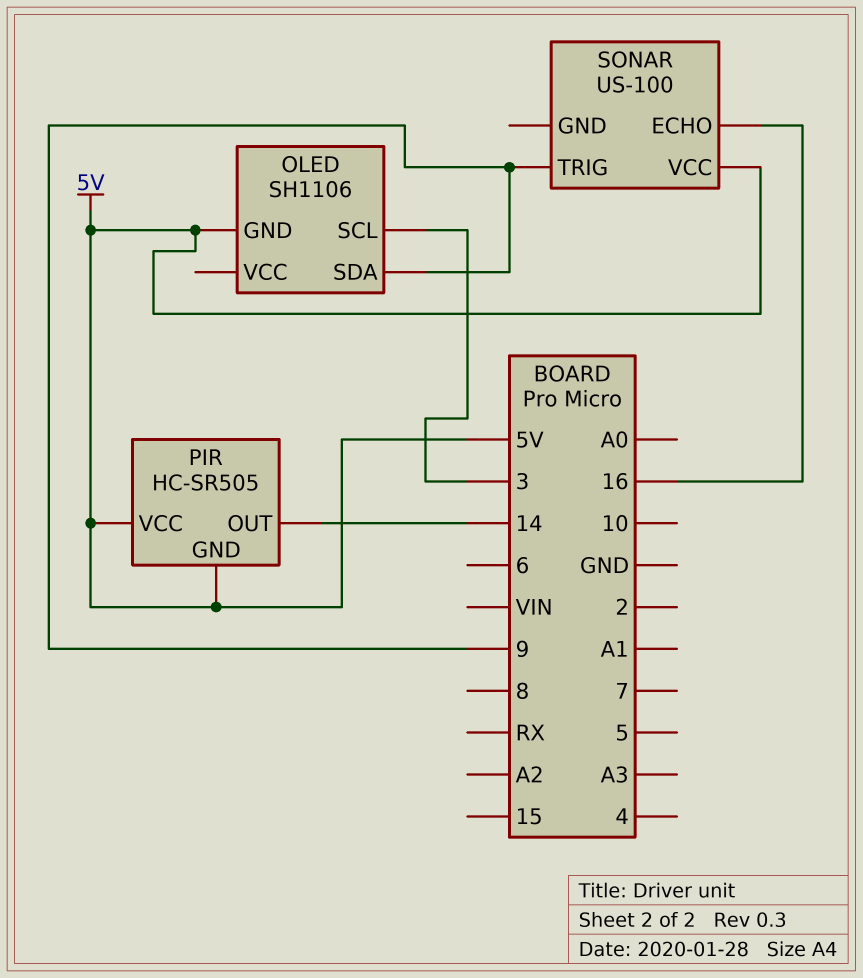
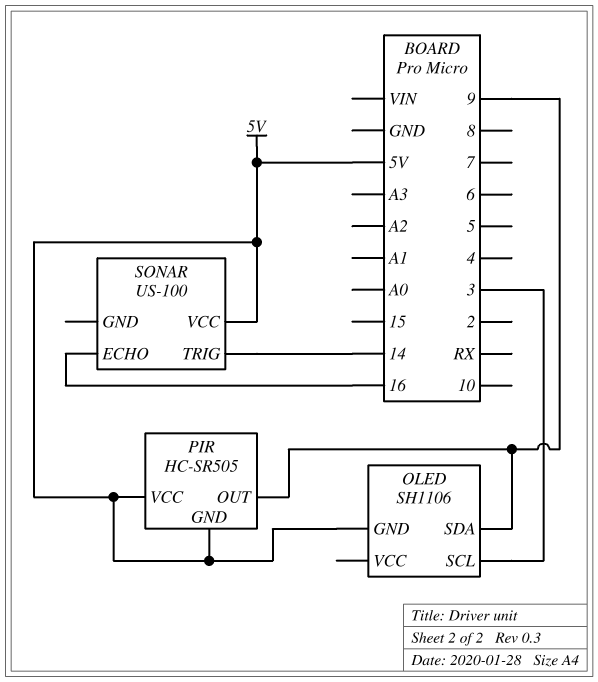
PIR pin OUT: 14 -> 9
SONAR pin TRIG: 9 -> 14

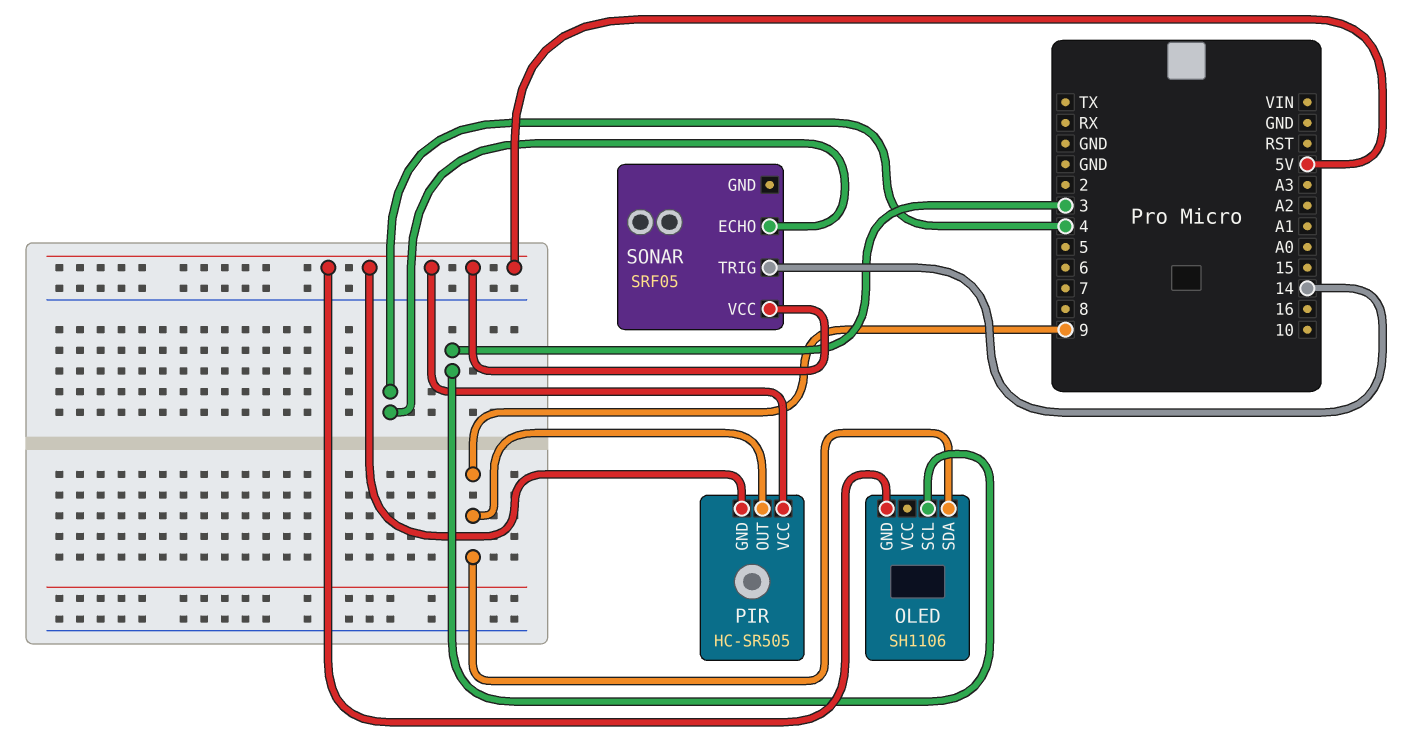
SONAR: US-100 -> SRF05
SONAR pin ECHO: 16 -> 4

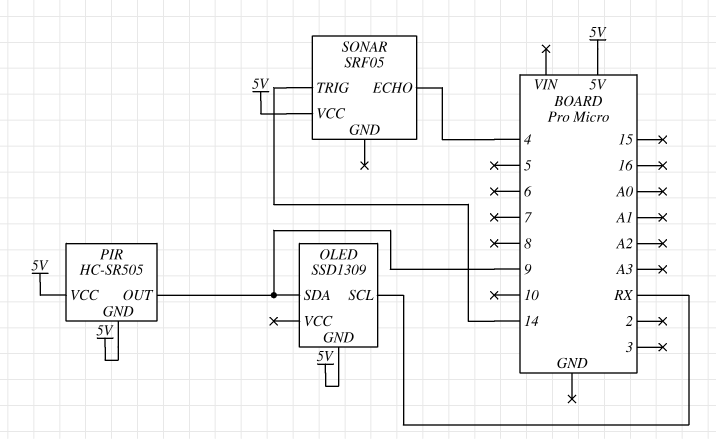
OLED: SH1106 -> SSD1309
OLED pin SCL: 3 -> RX

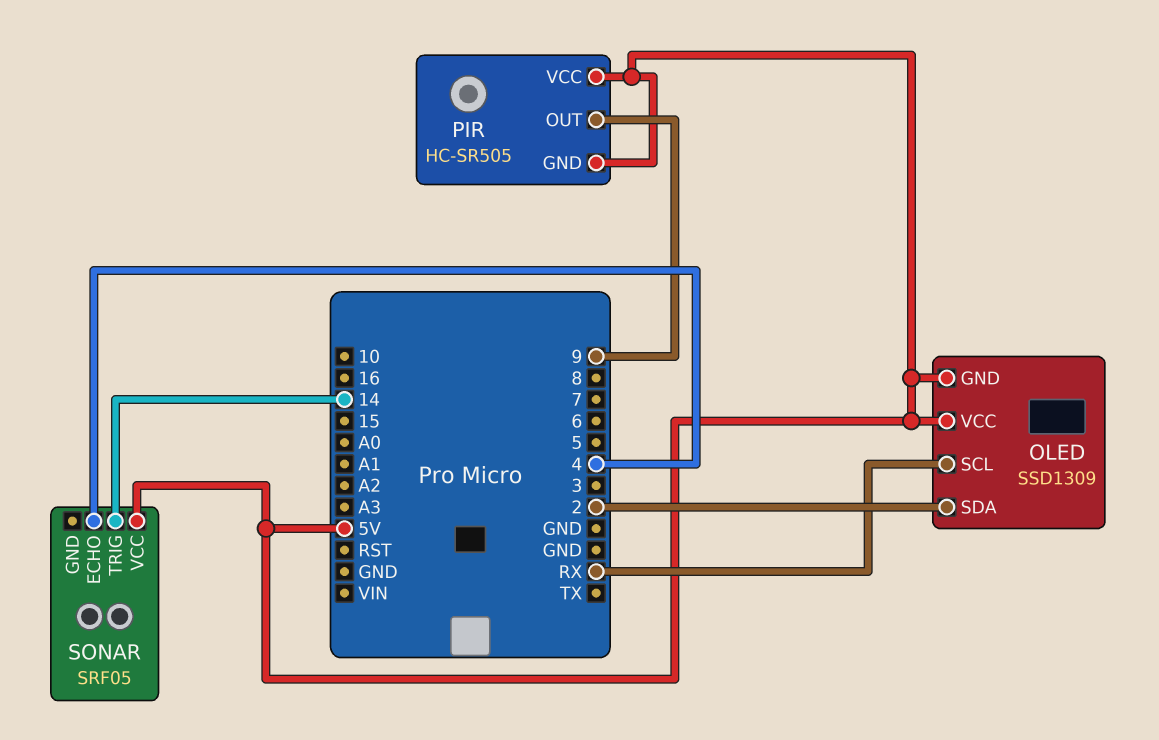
OLED pin SDA: 9 -> 2
OLED pin VCC: none -> 5V

